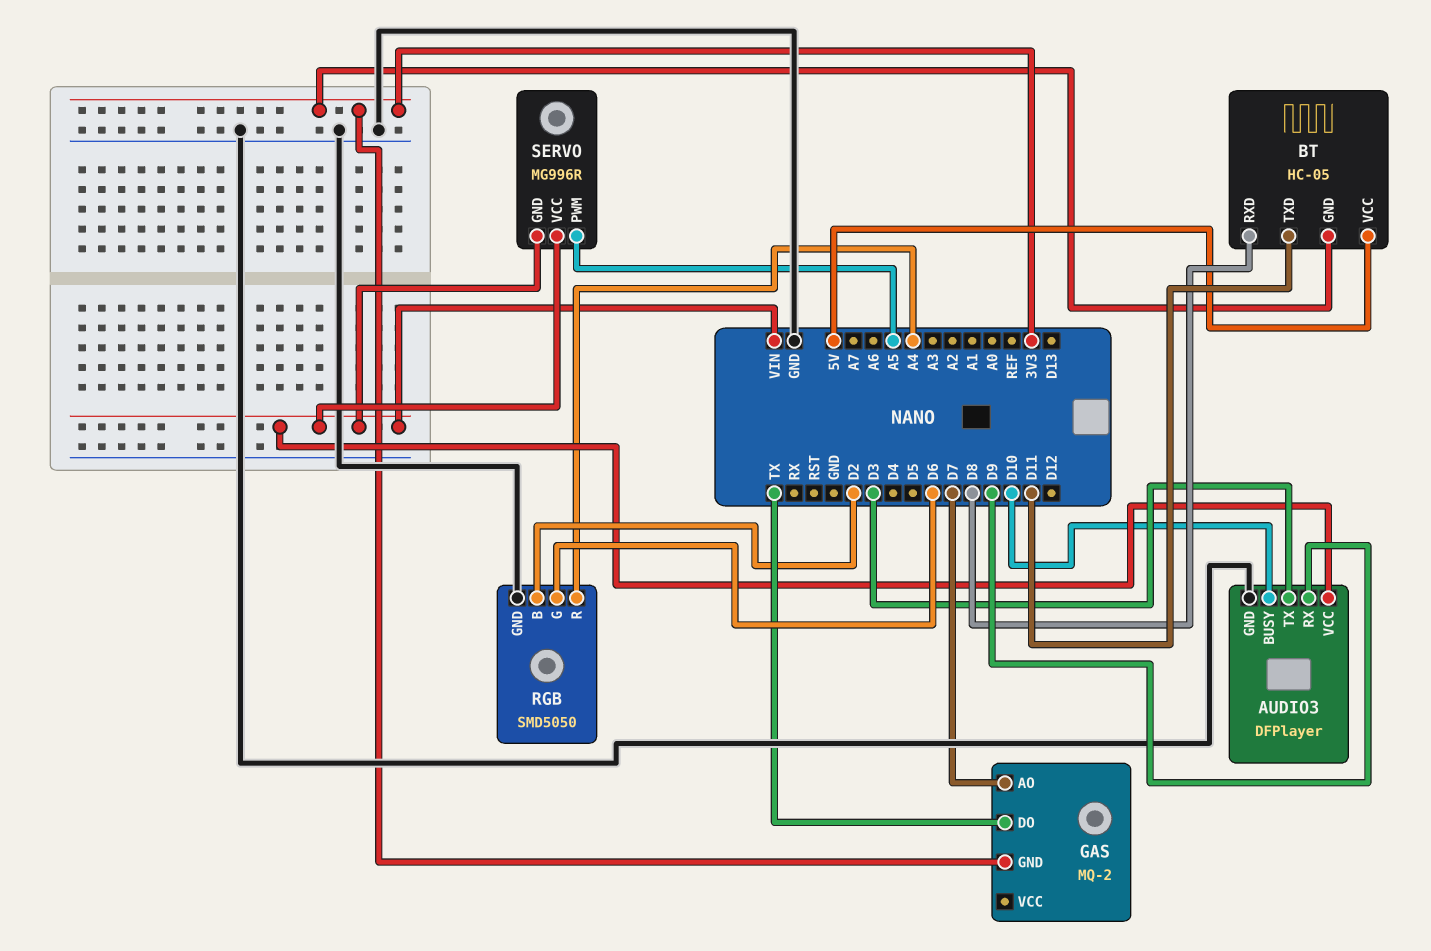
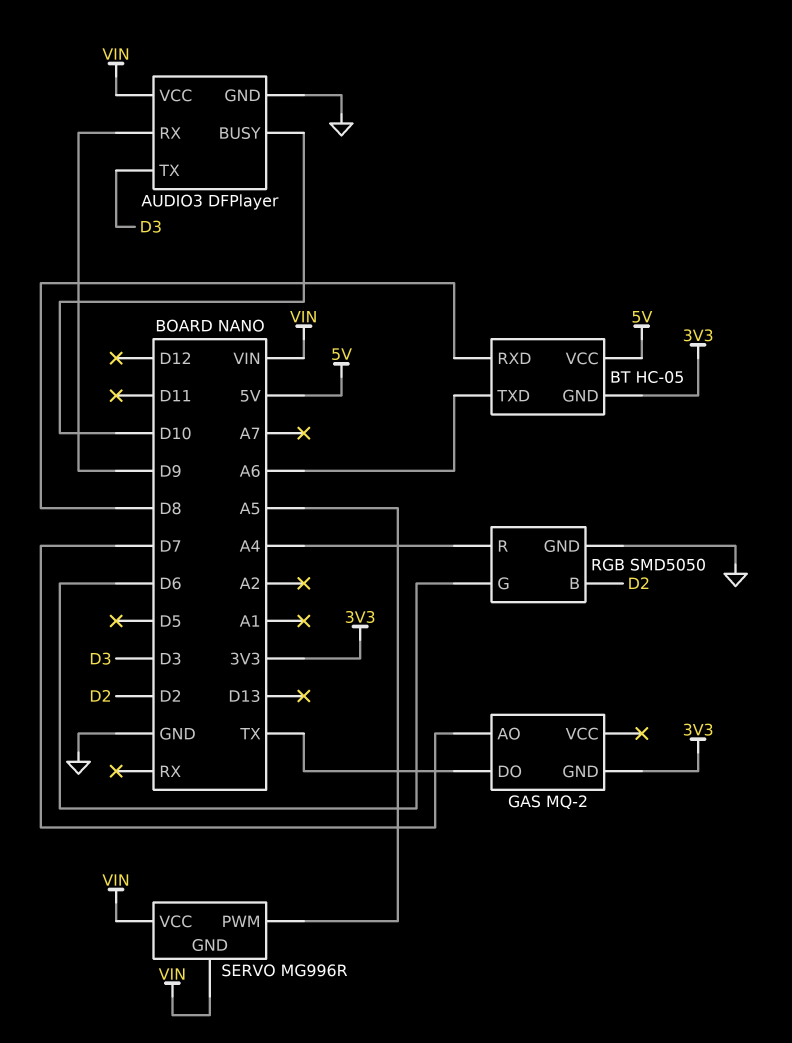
BT pin TXD: D11 -> A6

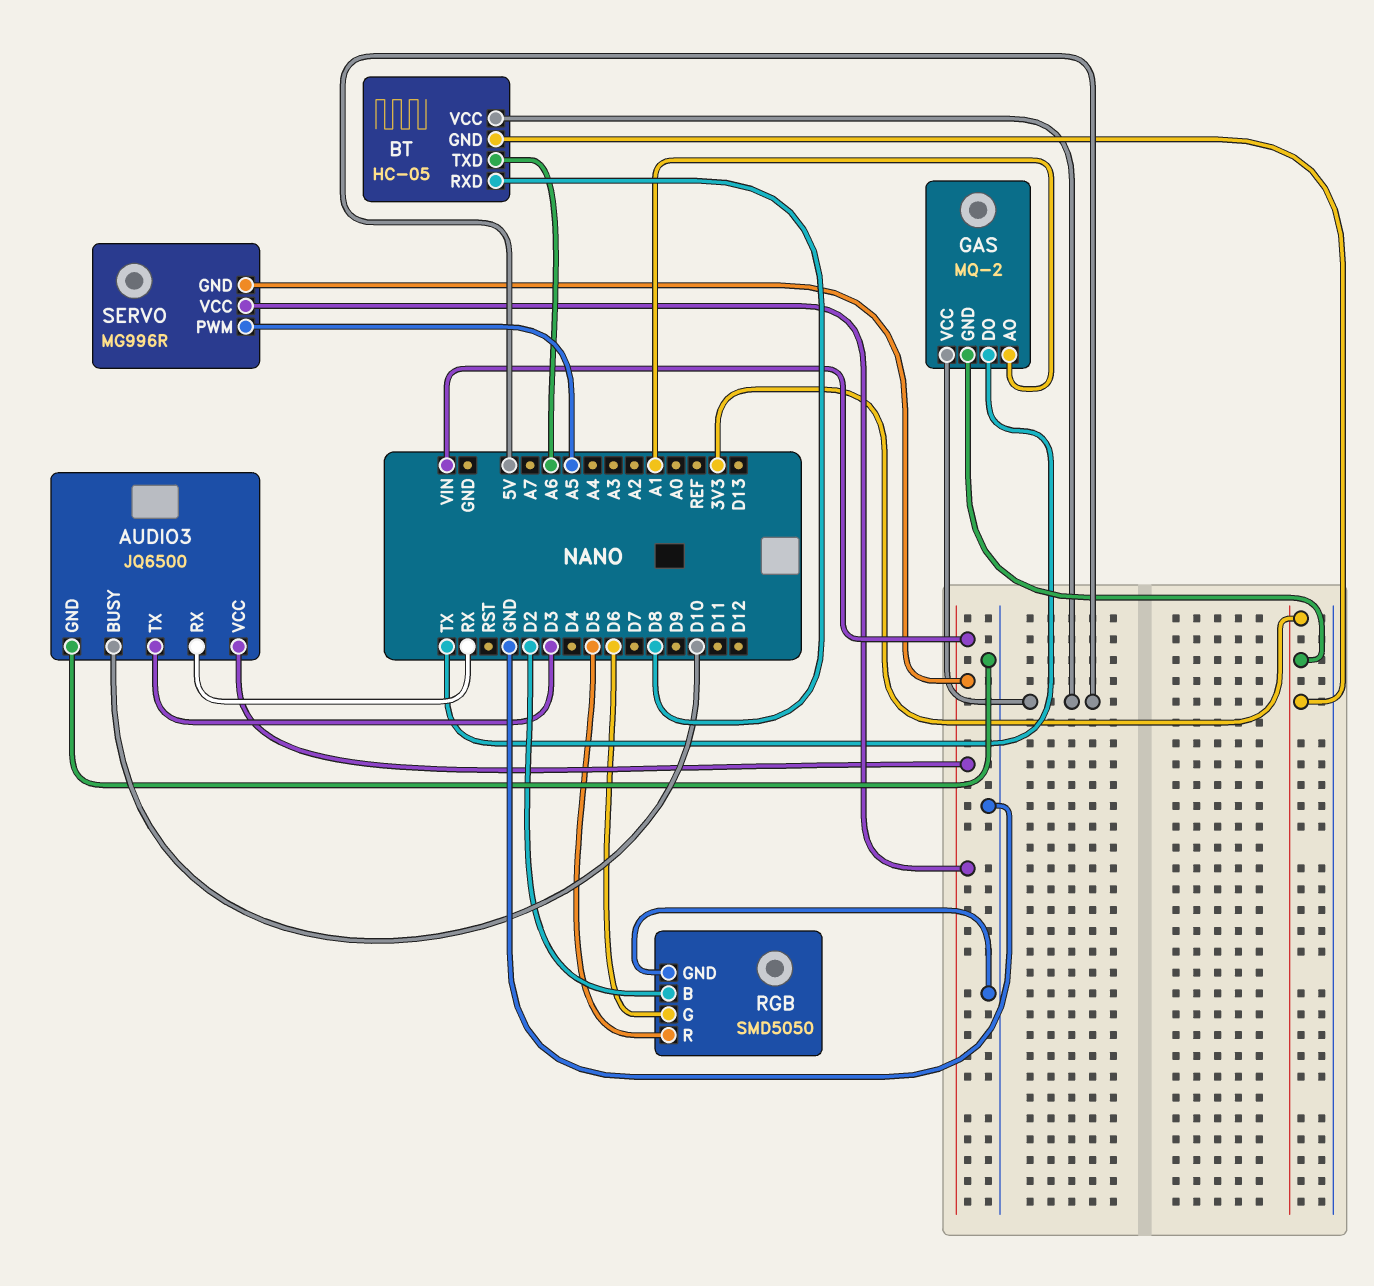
AUDIO3: DFPlayer -> JQ6500
AUDIO3 pin RX: D9 -> RX
GAS pin AO: D7 -> A1
GAS pin VCC: none -> 5V
RGB pin R: A4 -> D5

